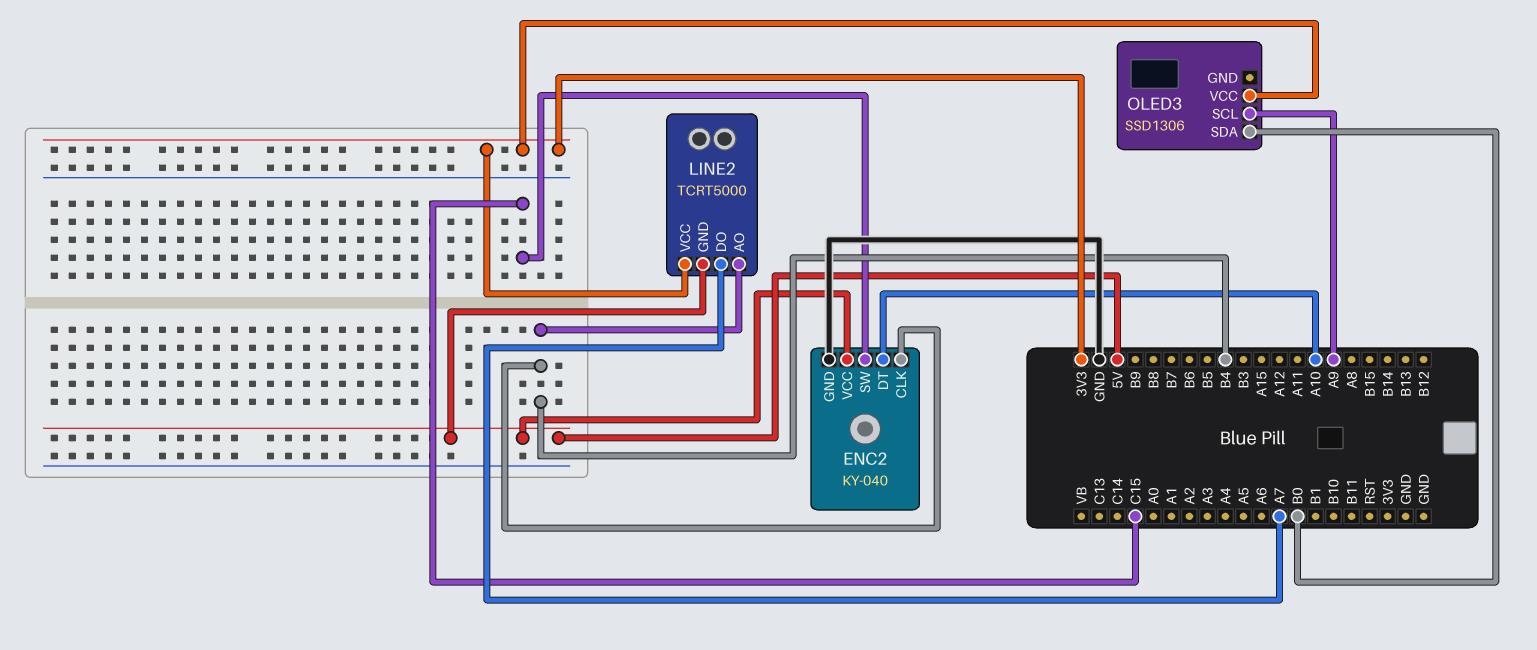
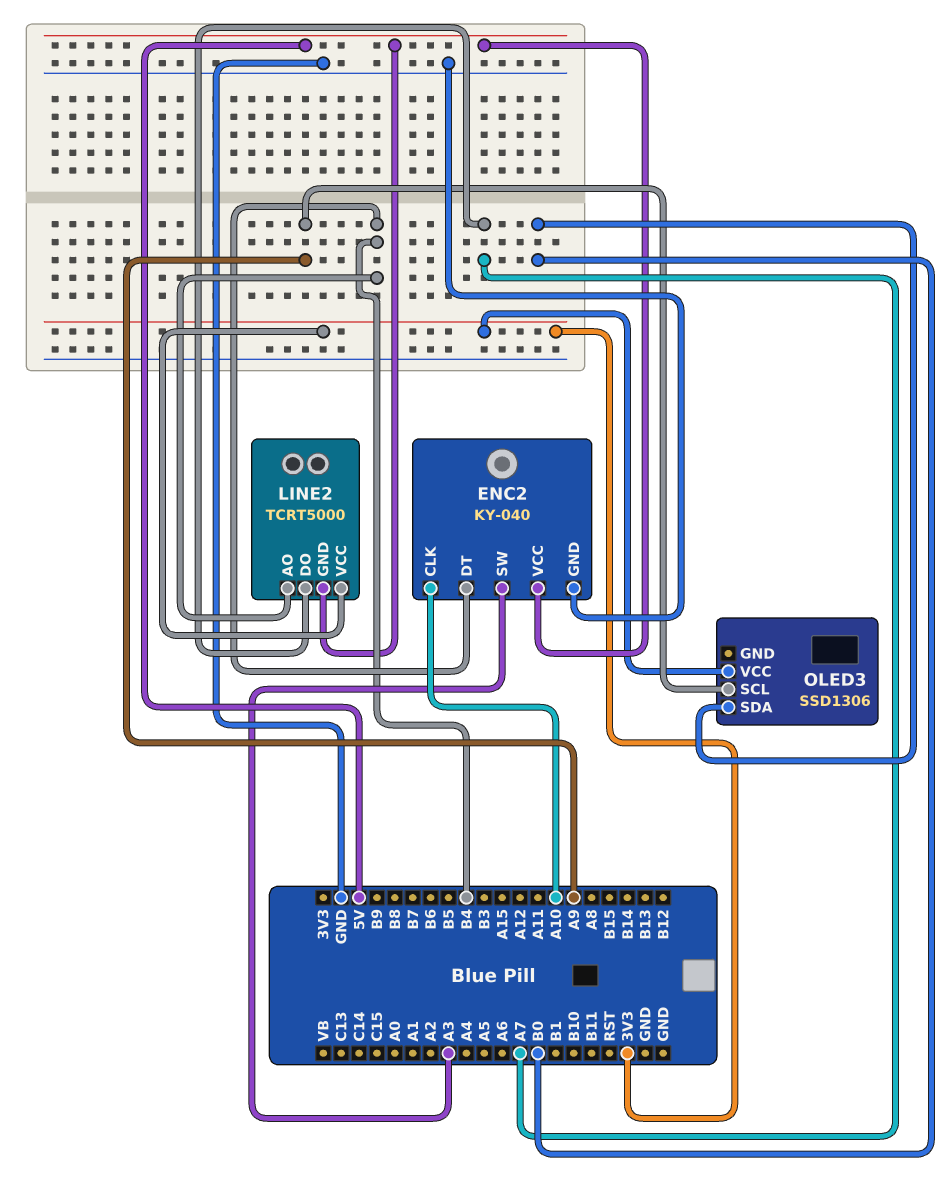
ENC2 pin CLK: B4 -> A10
ENC2 pin DT: A10 -> B4
ENC2 pin SW: C15 -> A3

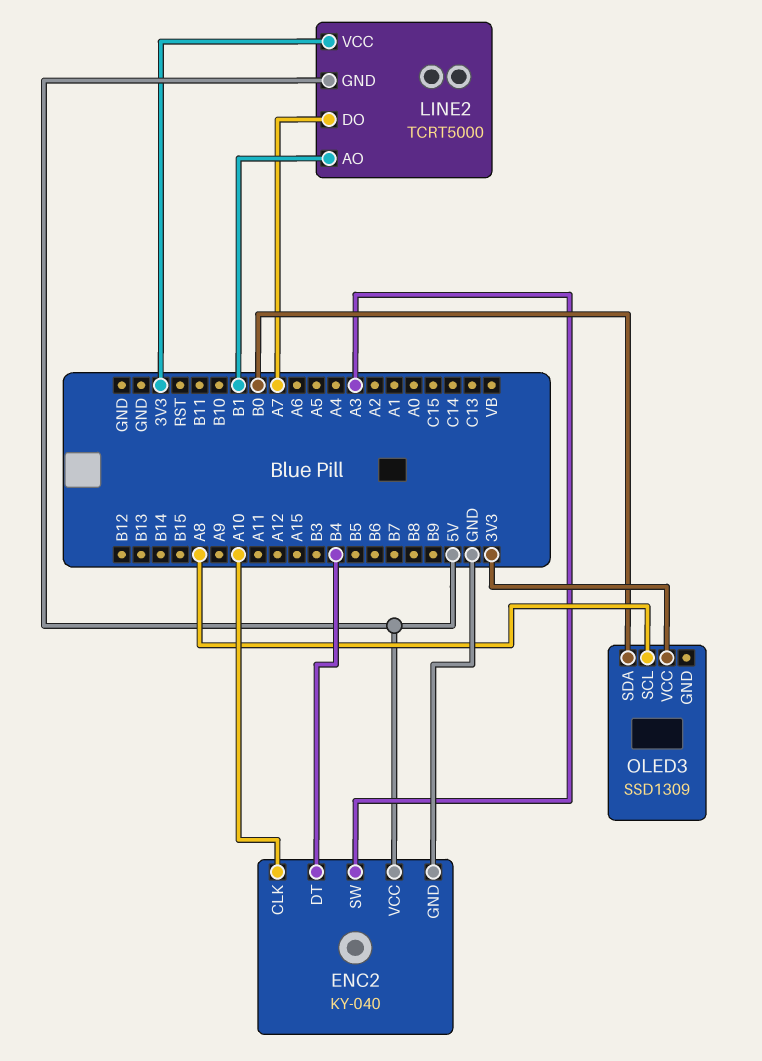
LINE2 pin AO: B4 -> B1
OLED3: SSD1306 -> SSD1309
OLED3 pin SCL: A9 -> A8

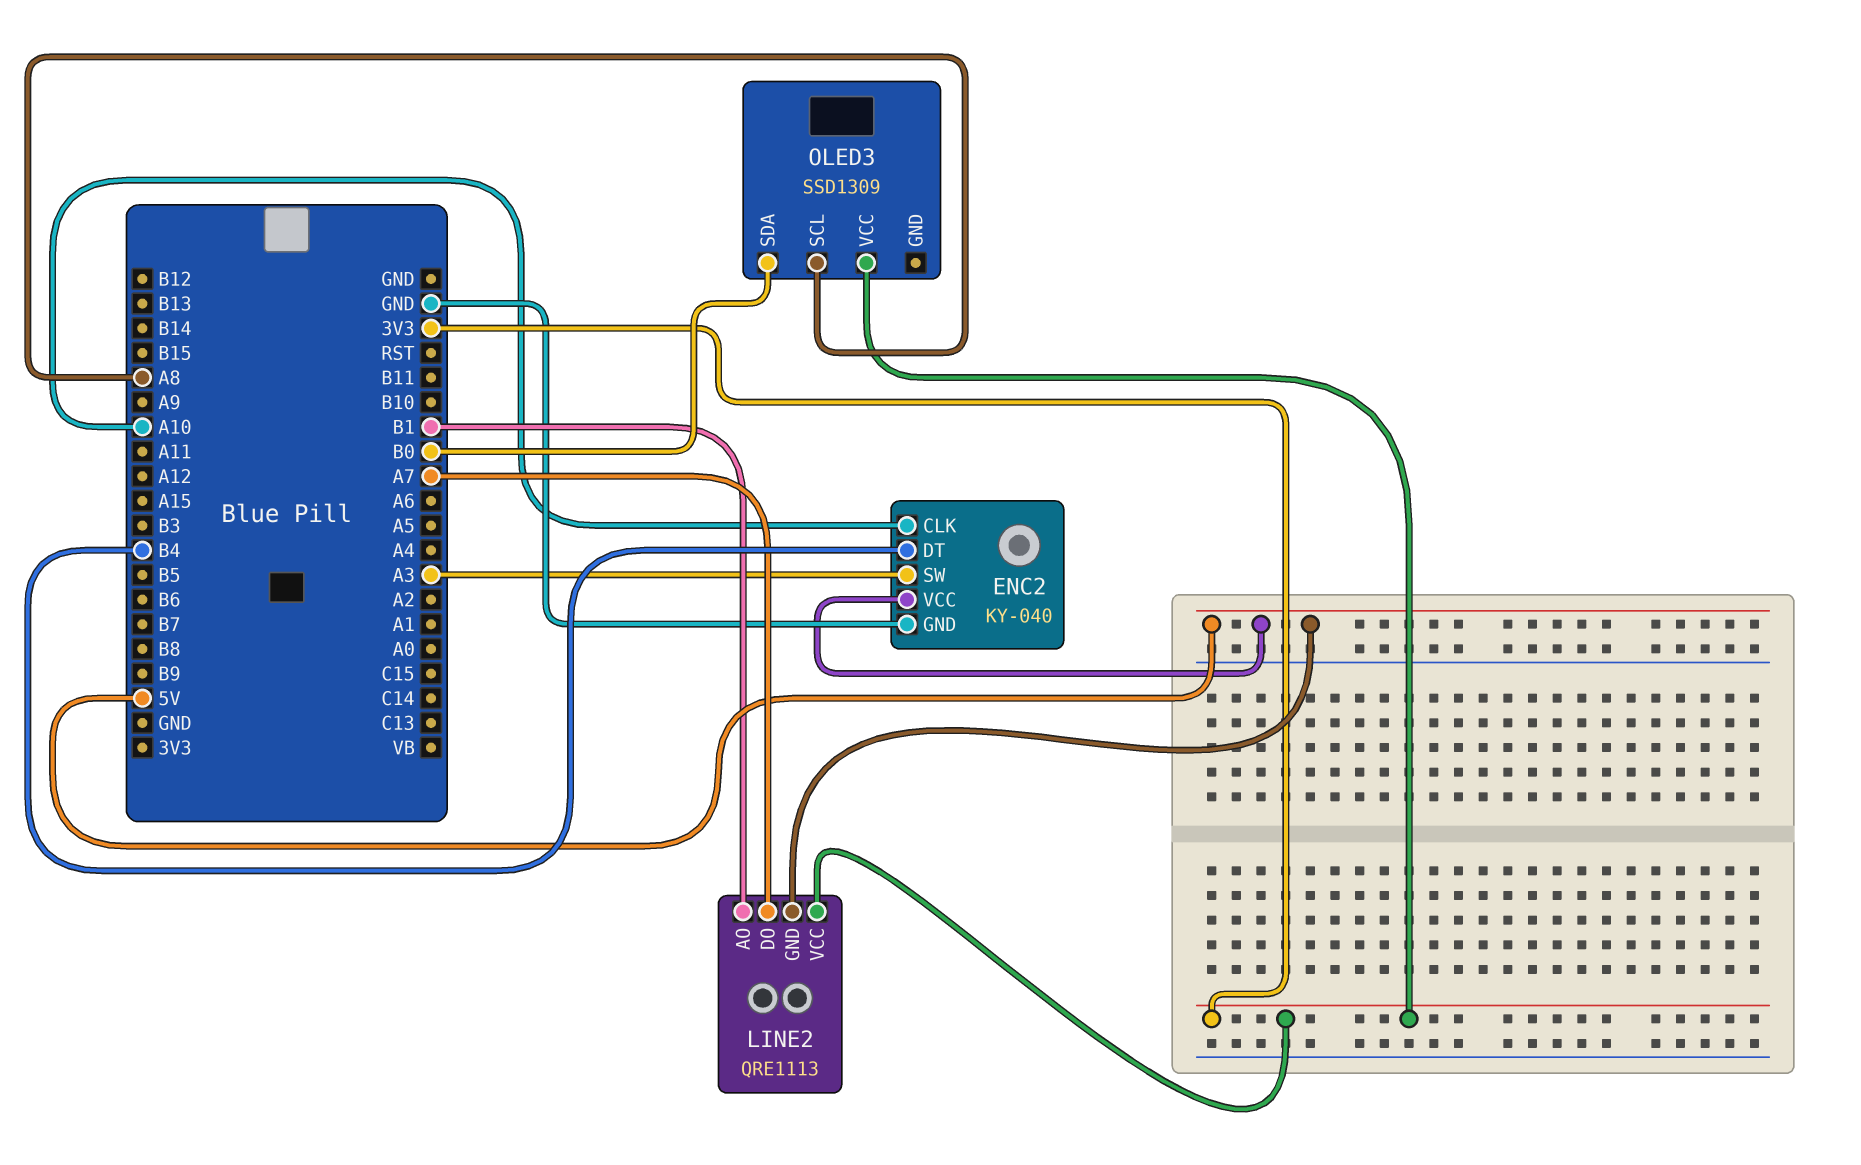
LINE2: TCRT5000 -> QRE1113

